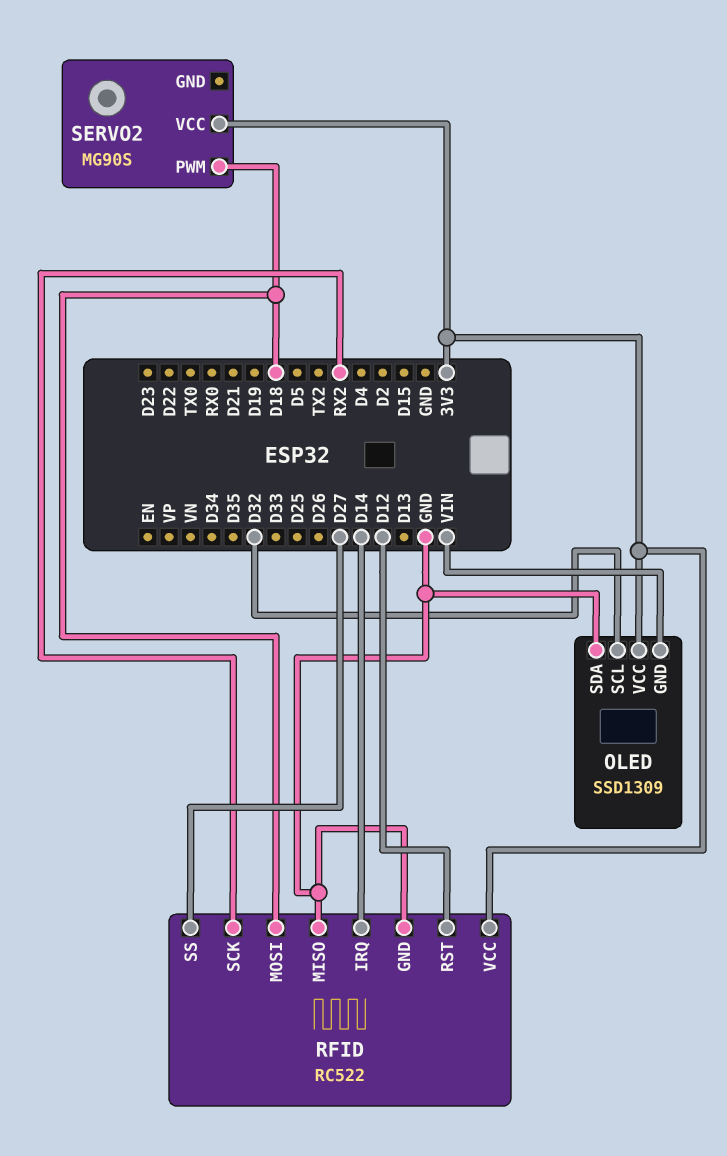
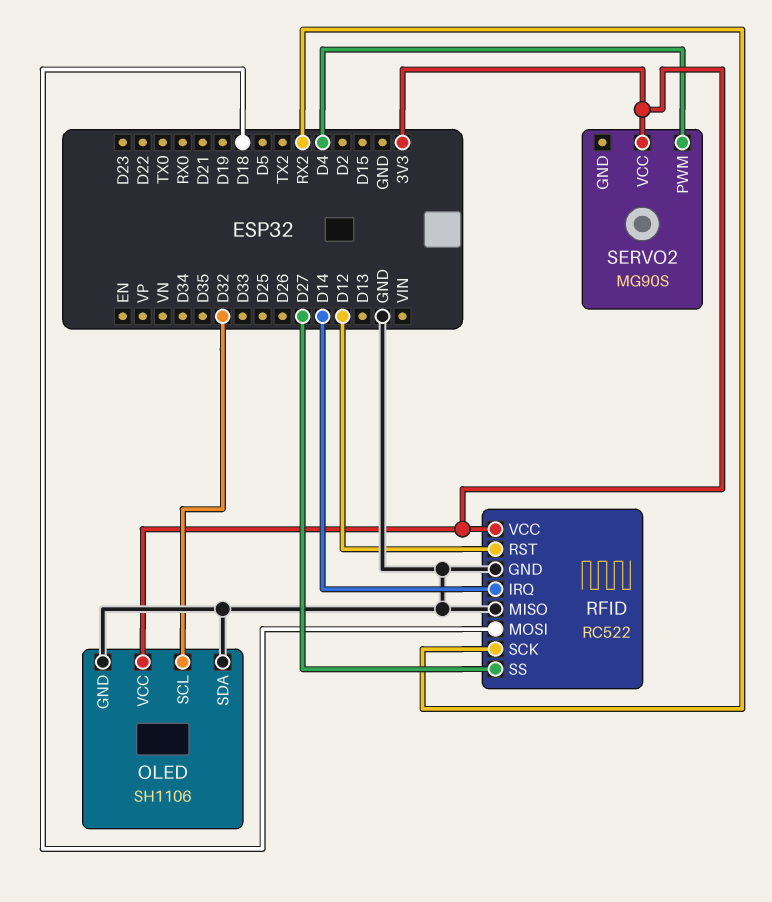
OLED: SSD1309 -> SH1106
OLED pin GND: VIN -> GND
SERVO2 pin PWM: D18 -> D4

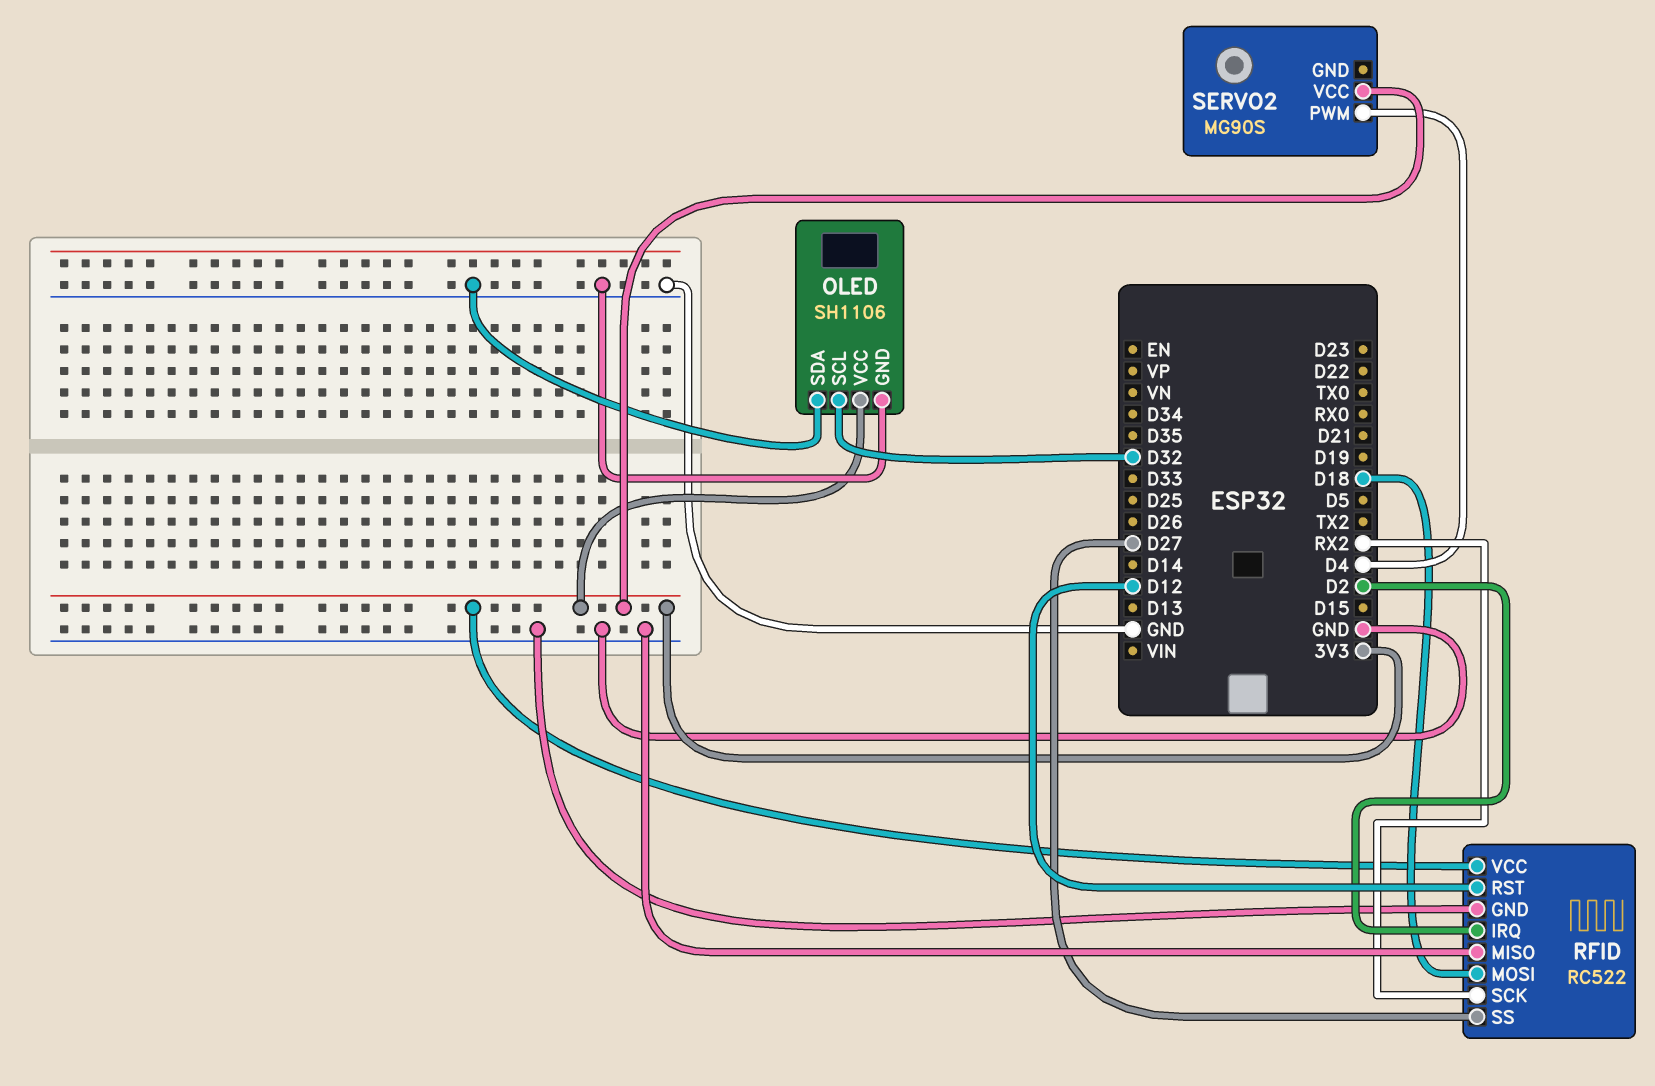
RFID pin IRQ: D14 -> D2

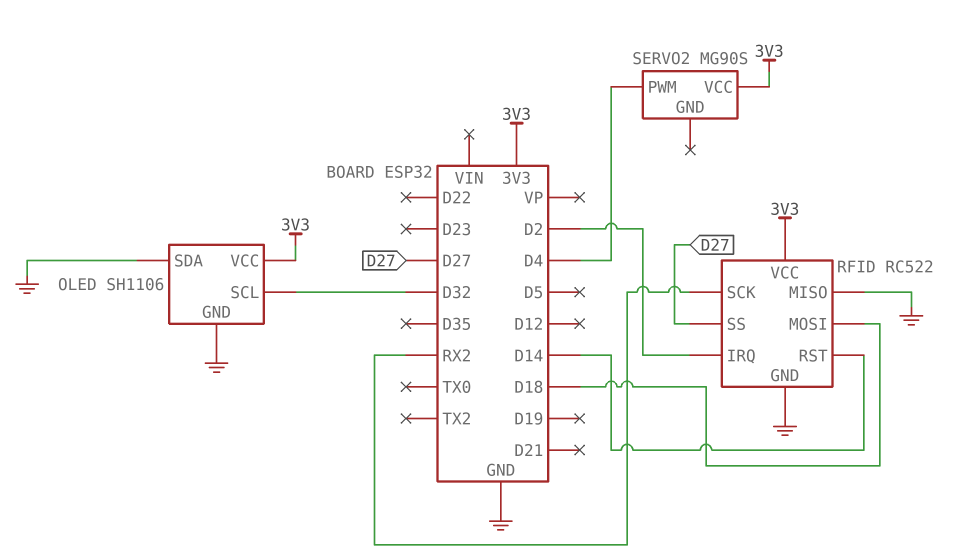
RFID pin RST: D12 -> D14

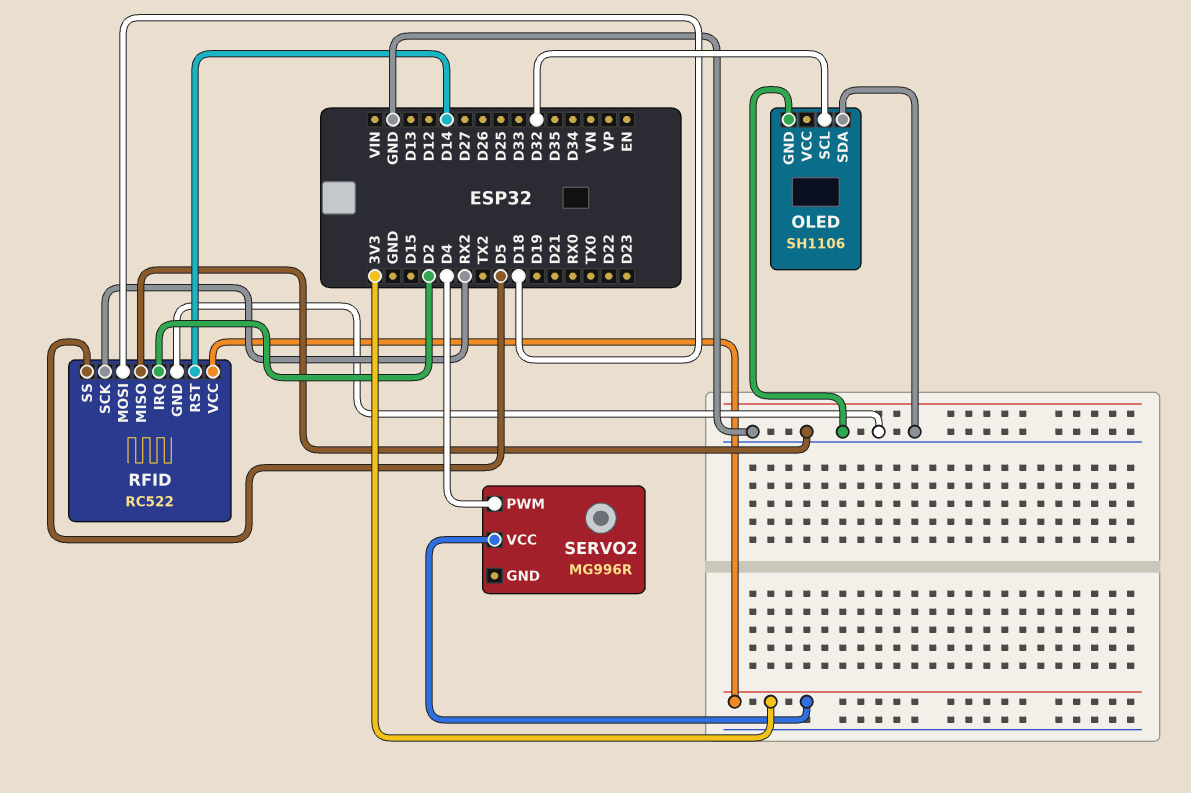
OLED pin VCC: 3V3 -> none
RFID pin SS: D27 -> D5
SERVO2: MG90S -> MG996R

